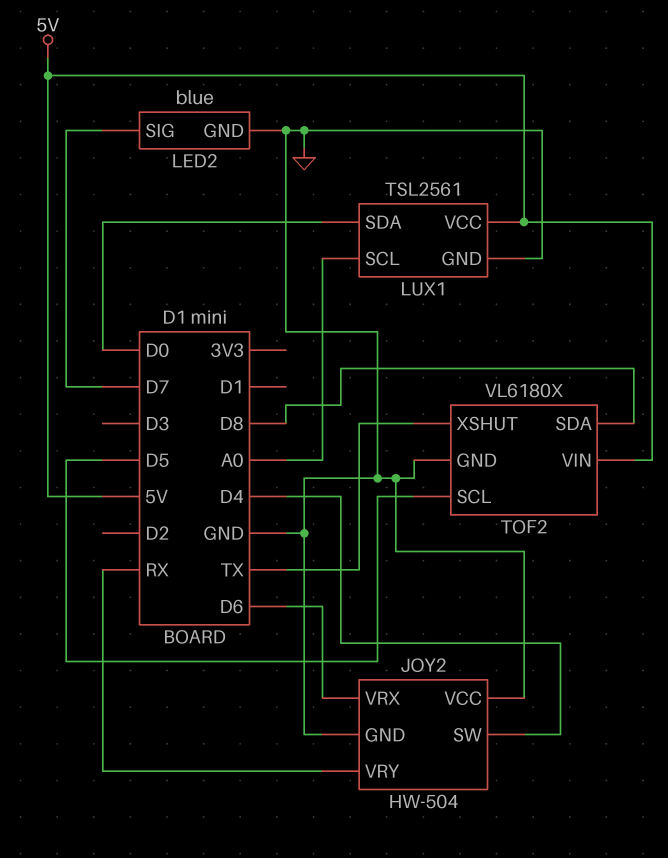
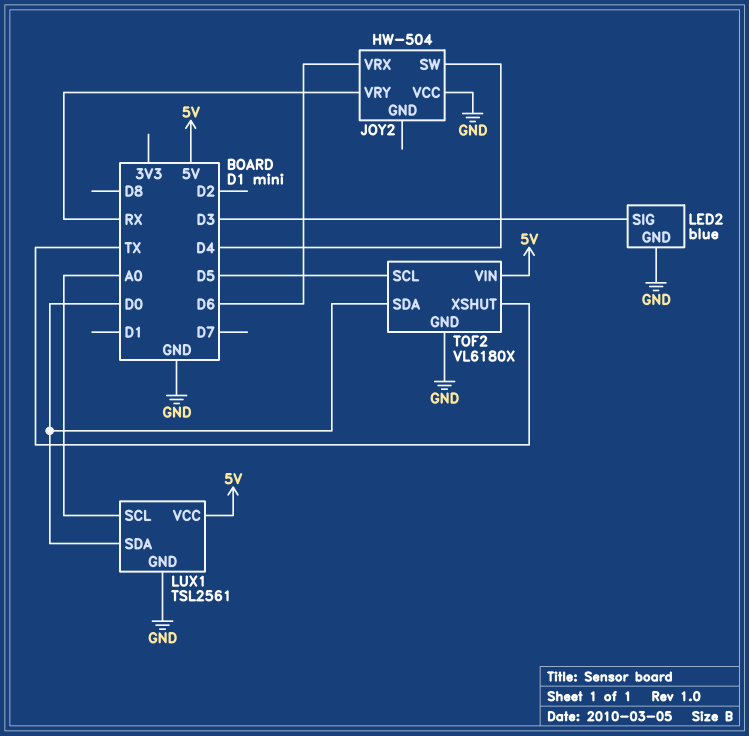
JOY2 pin GND: GND -> none
LED2 pin SIG: D7 -> D3
TOF2 pin SDA: D8 -> D0

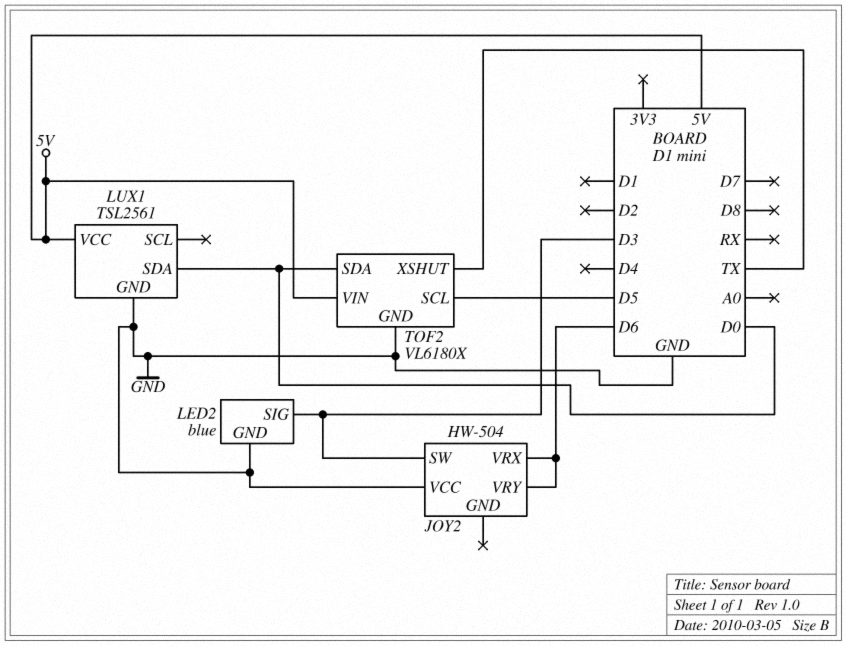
JOY2 pin SW: D4 -> D3
JOY2 pin VRY: RX -> D6
LUX1 pin SCL: A0 -> none

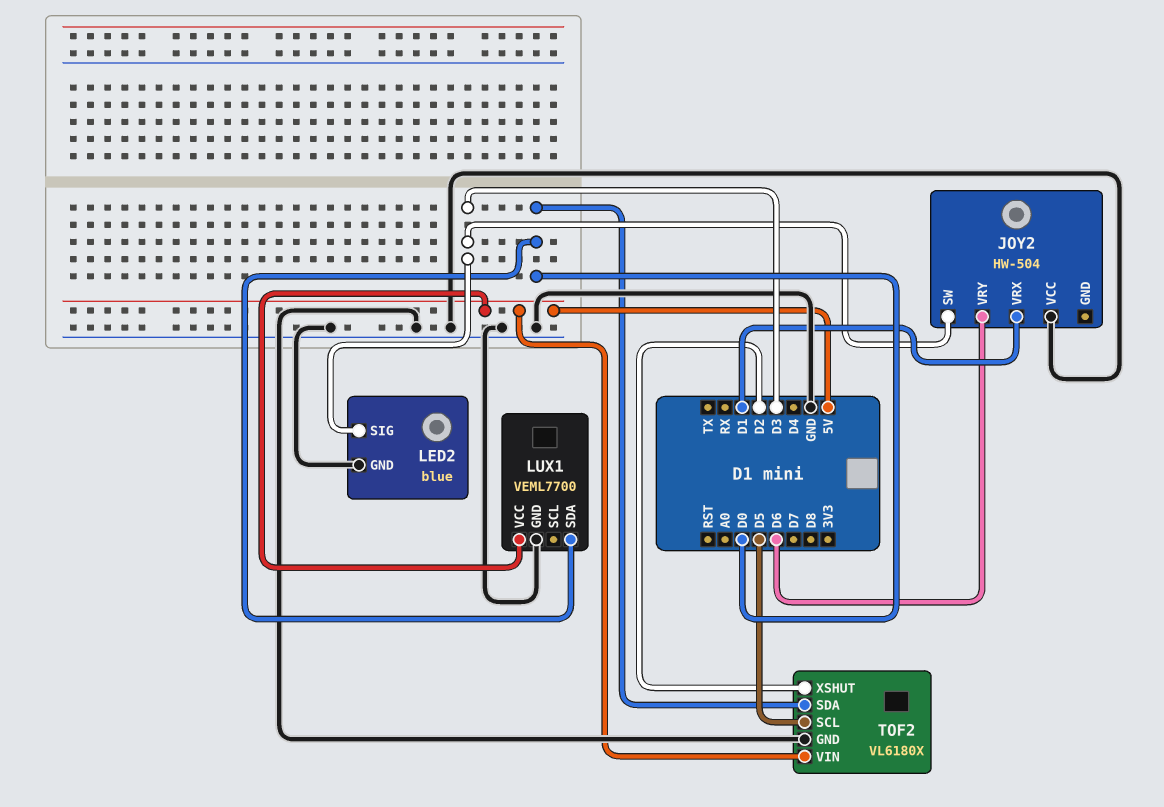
JOY2 pin VRX: D6 -> D1
LUX1: TSL2561 -> VEML7700
TOF2 pin XSHUT: TX -> D2

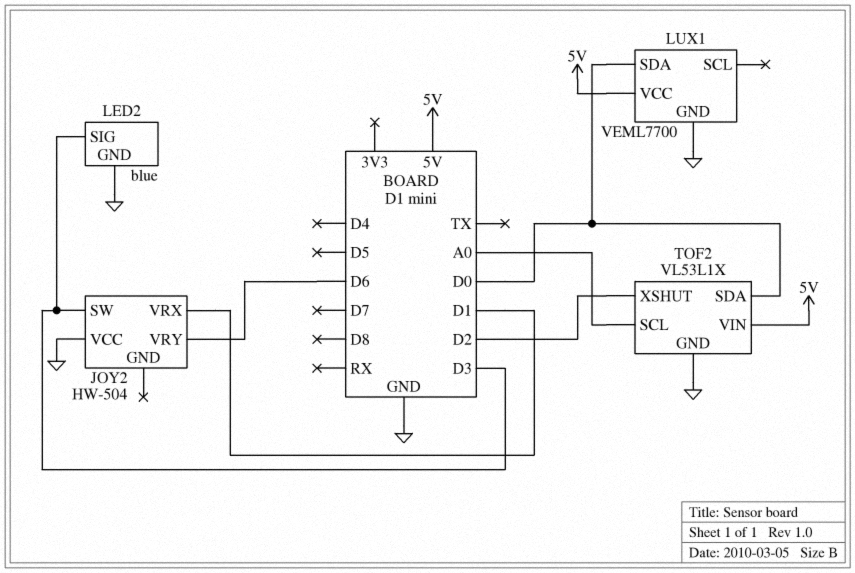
TOF2: VL6180X -> VL53L1X
TOF2 pin SCL: D5 -> A0

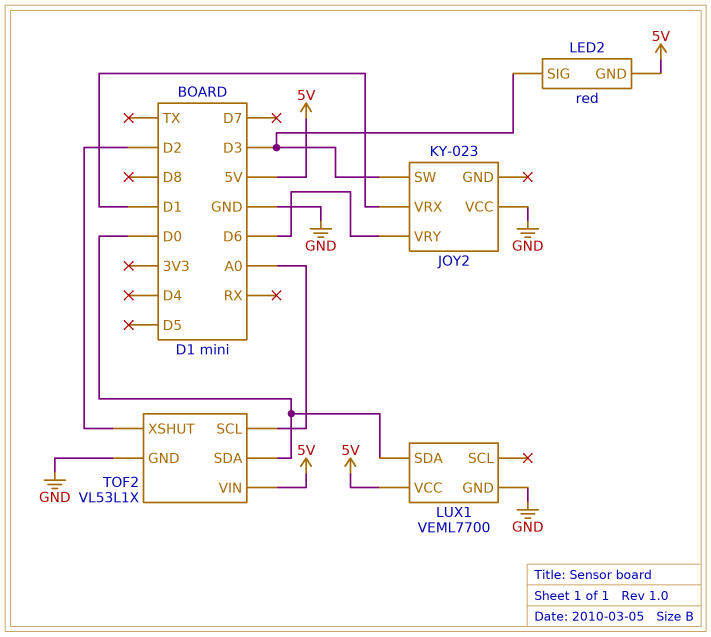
JOY2: HW-504 -> KY-023
LED2: blue -> red
LED2 pin GND: GND -> 5V

